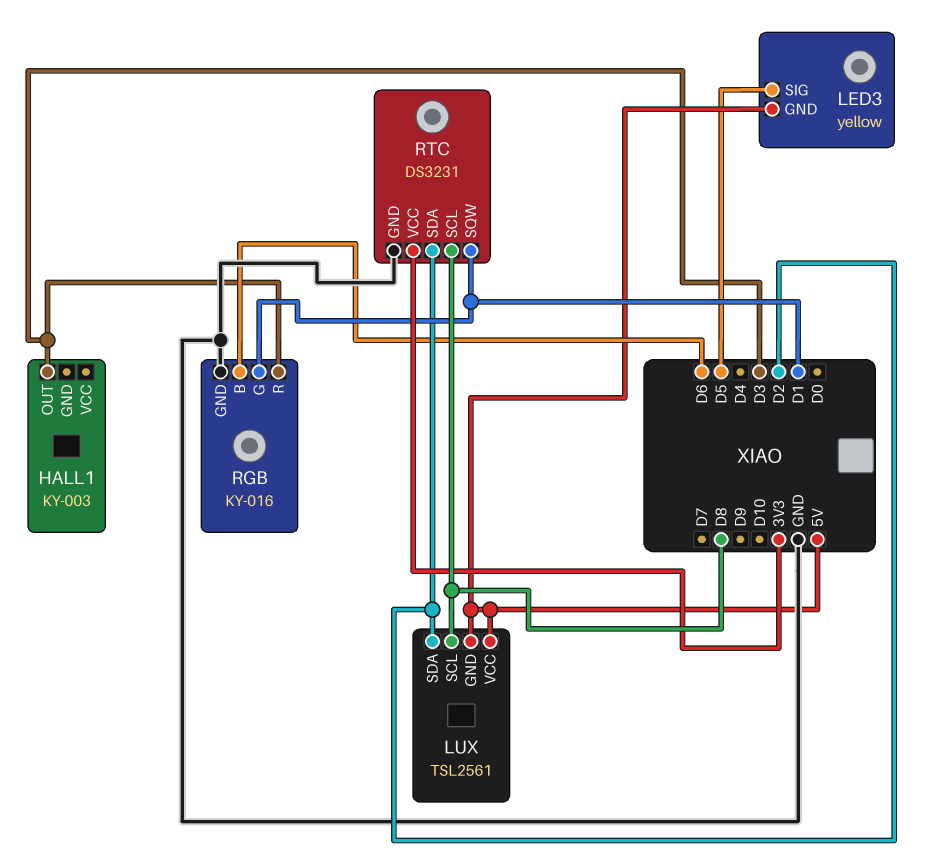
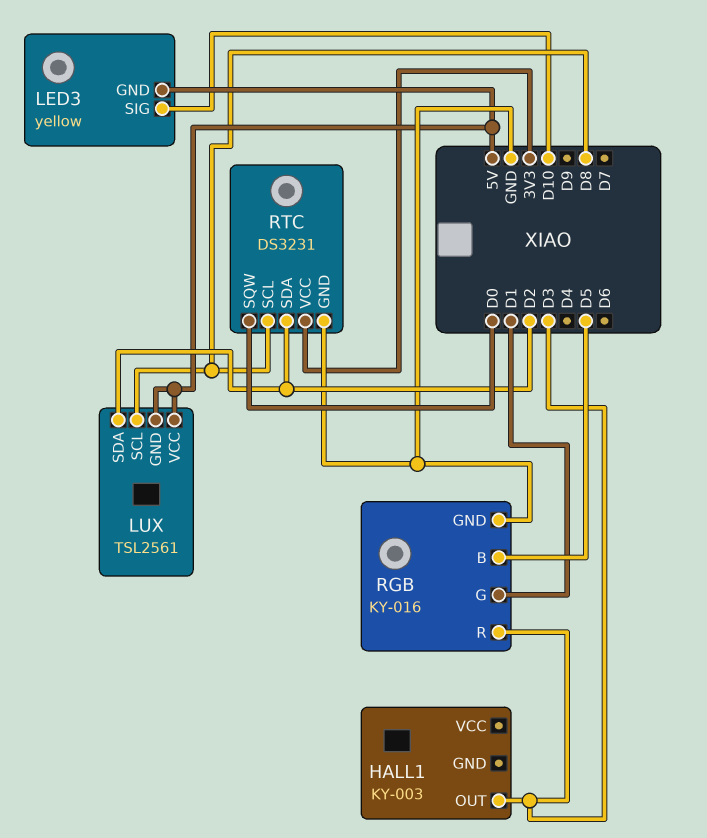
LED3 pin SIG: D5 -> D10
RGB pin B: D6 -> D5
RTC pin SQW: D1 -> D0

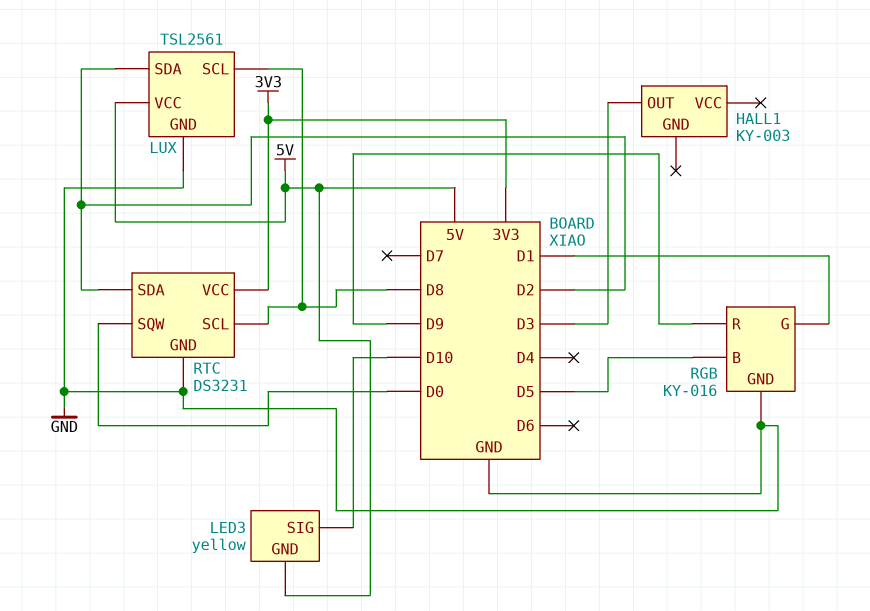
LUX pin GND: 5V -> GND
RGB pin R: D3 -> D9

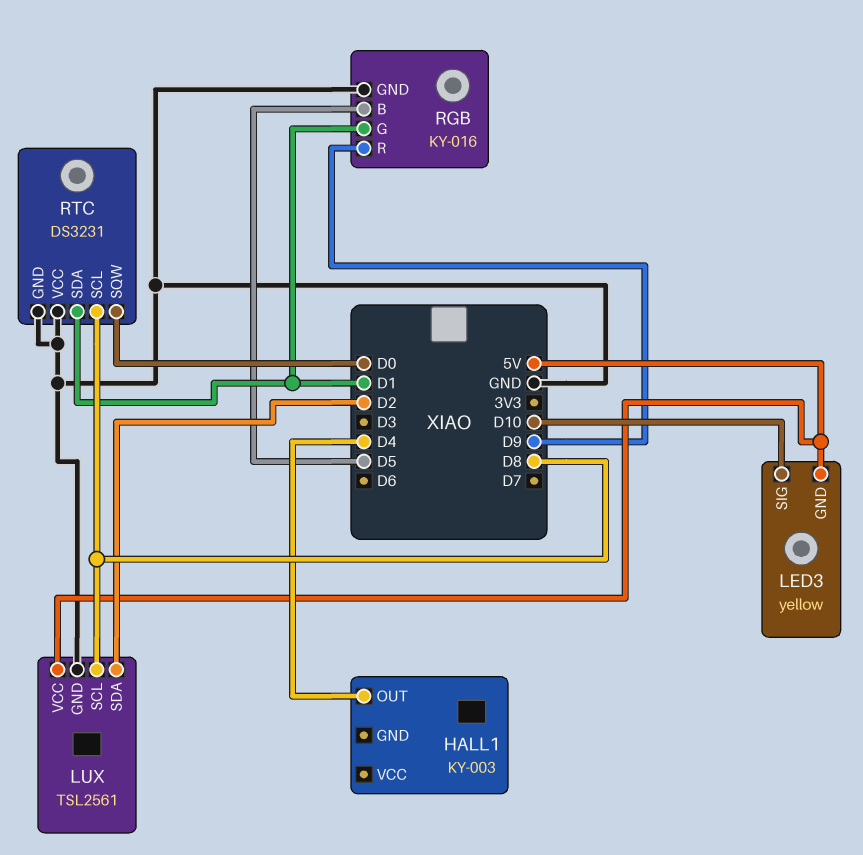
HALL1 pin OUT: D3 -> D4
RTC pin SDA: D2 -> D1
RTC pin VCC: 3V3 -> GND

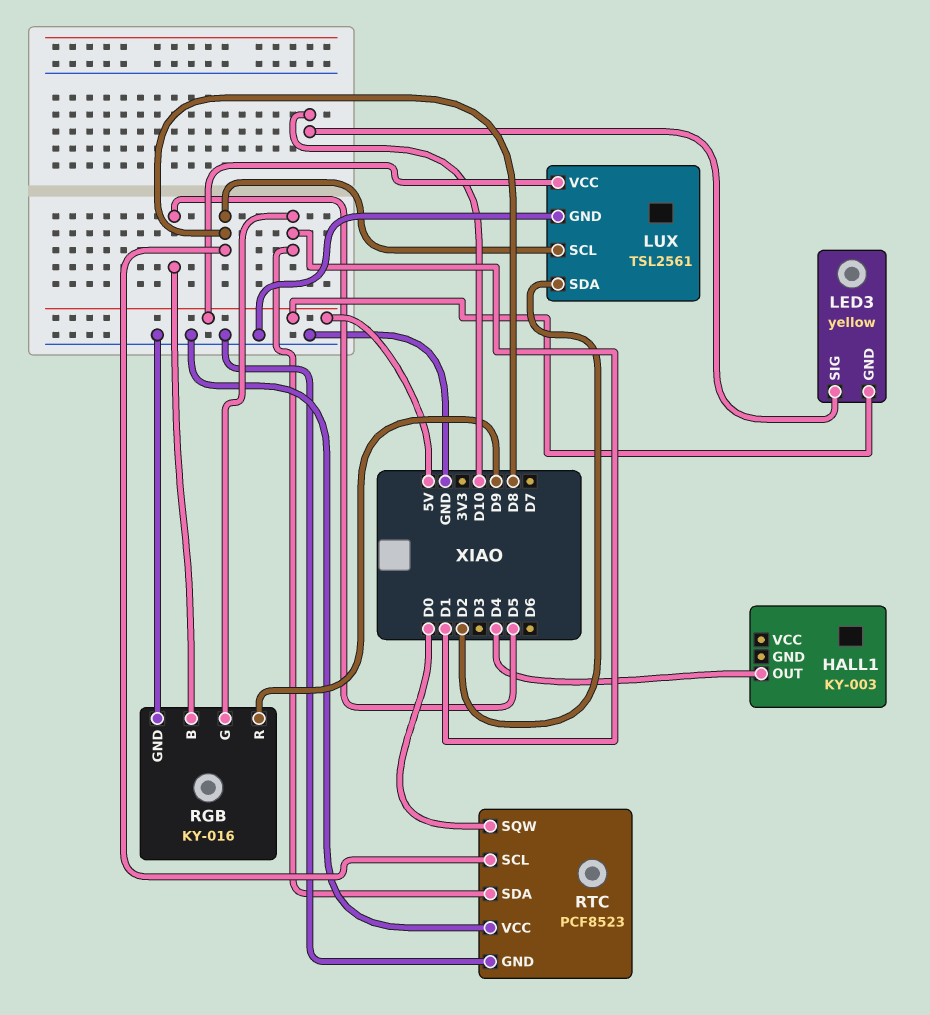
RTC: DS3231 -> PCF8523

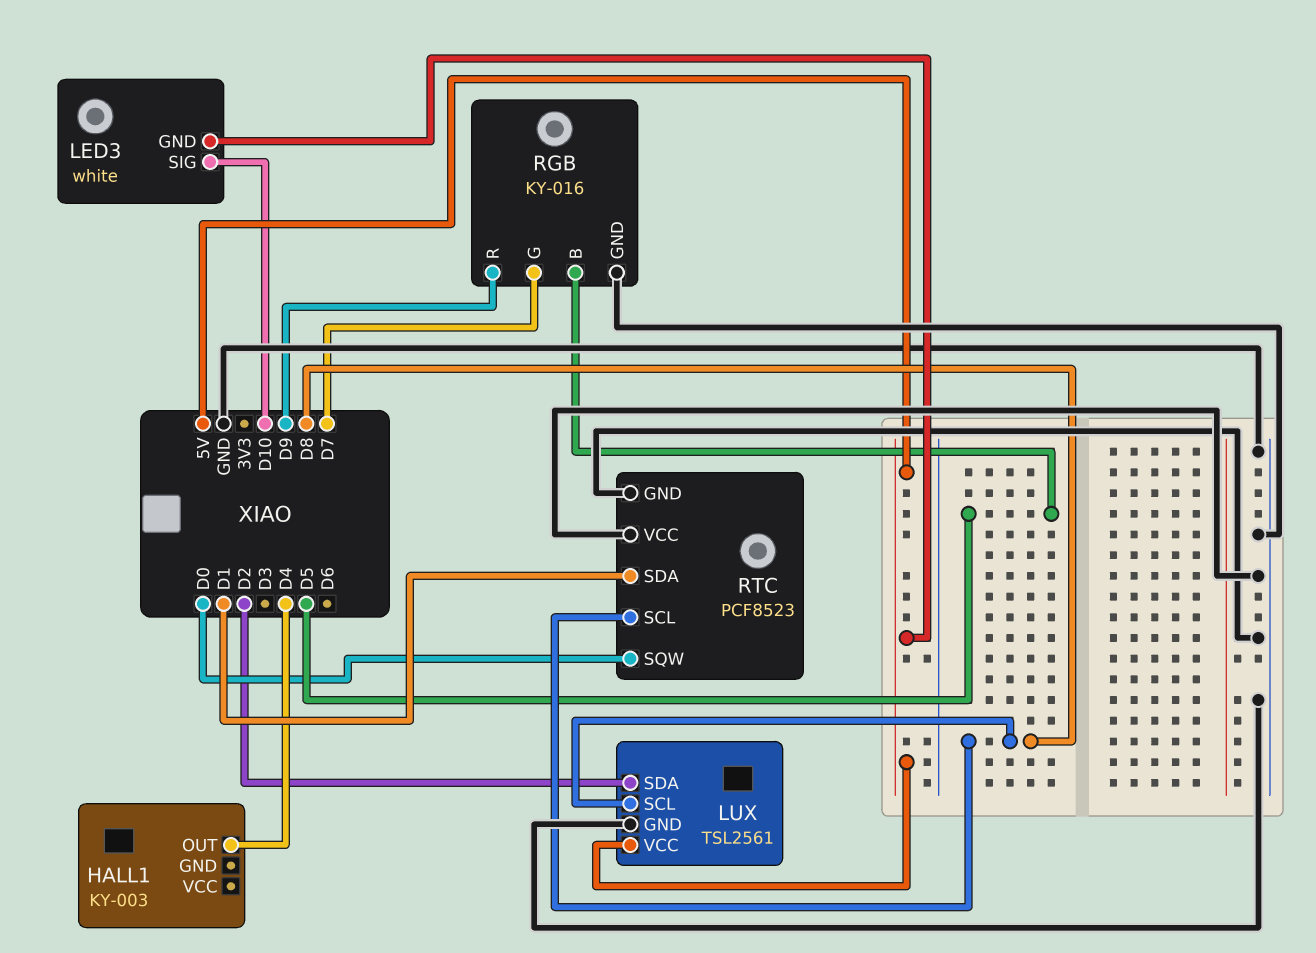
LED3: yellow -> white
RGB pin G: D1 -> D7

